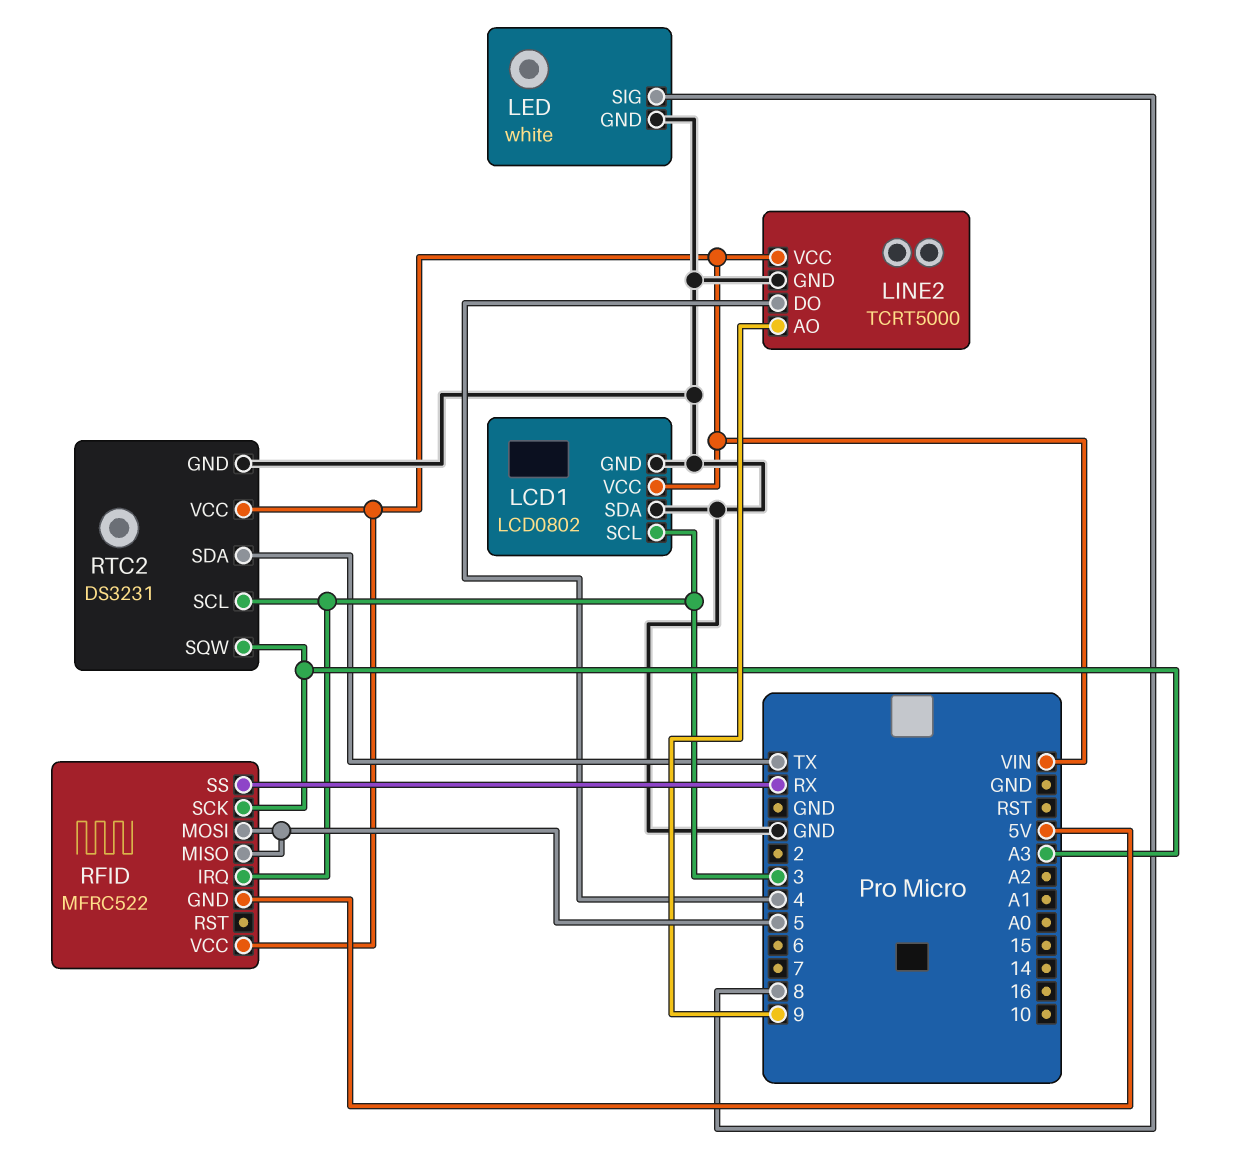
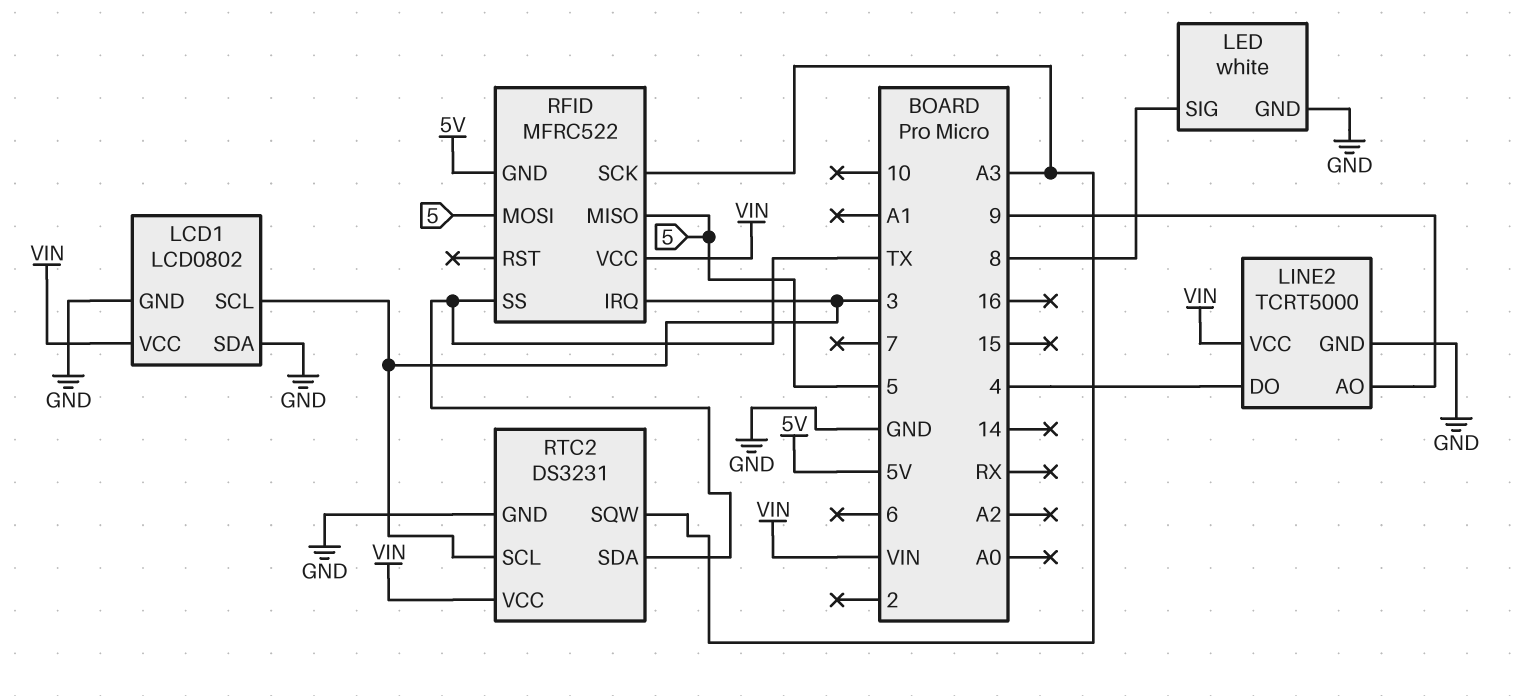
RFID pin SS: RX -> TX

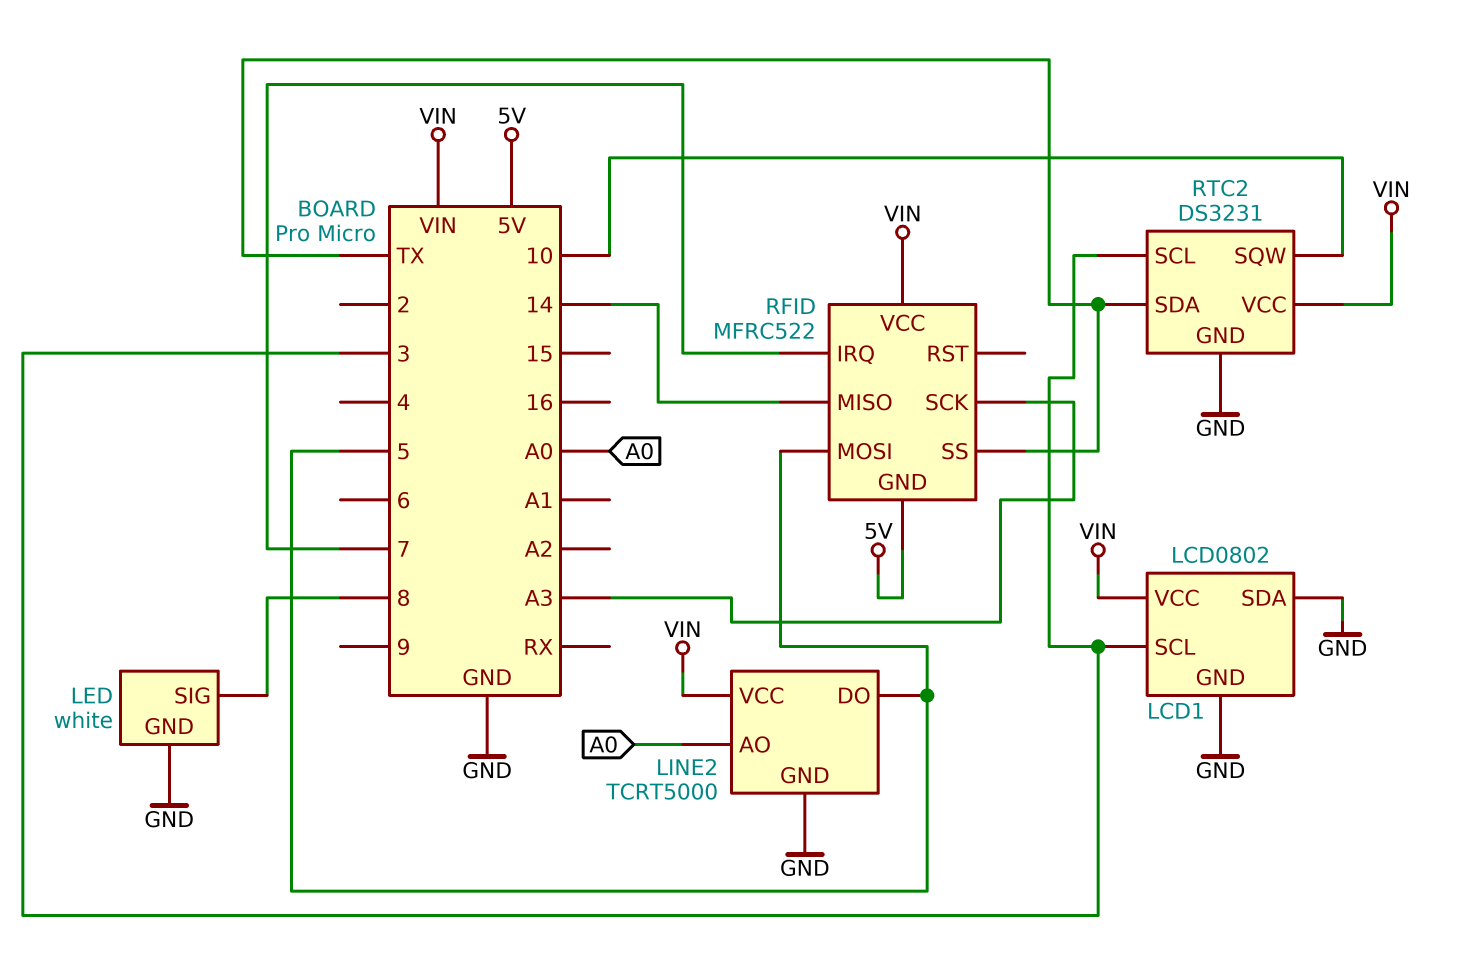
LINE2 pin AO: 9 -> A0
LINE2 pin DO: 4 -> 5
RFID pin IRQ: 3 -> 7
RFID pin MISO: 5 -> 14
RTC2 pin SQW: A3 -> 10

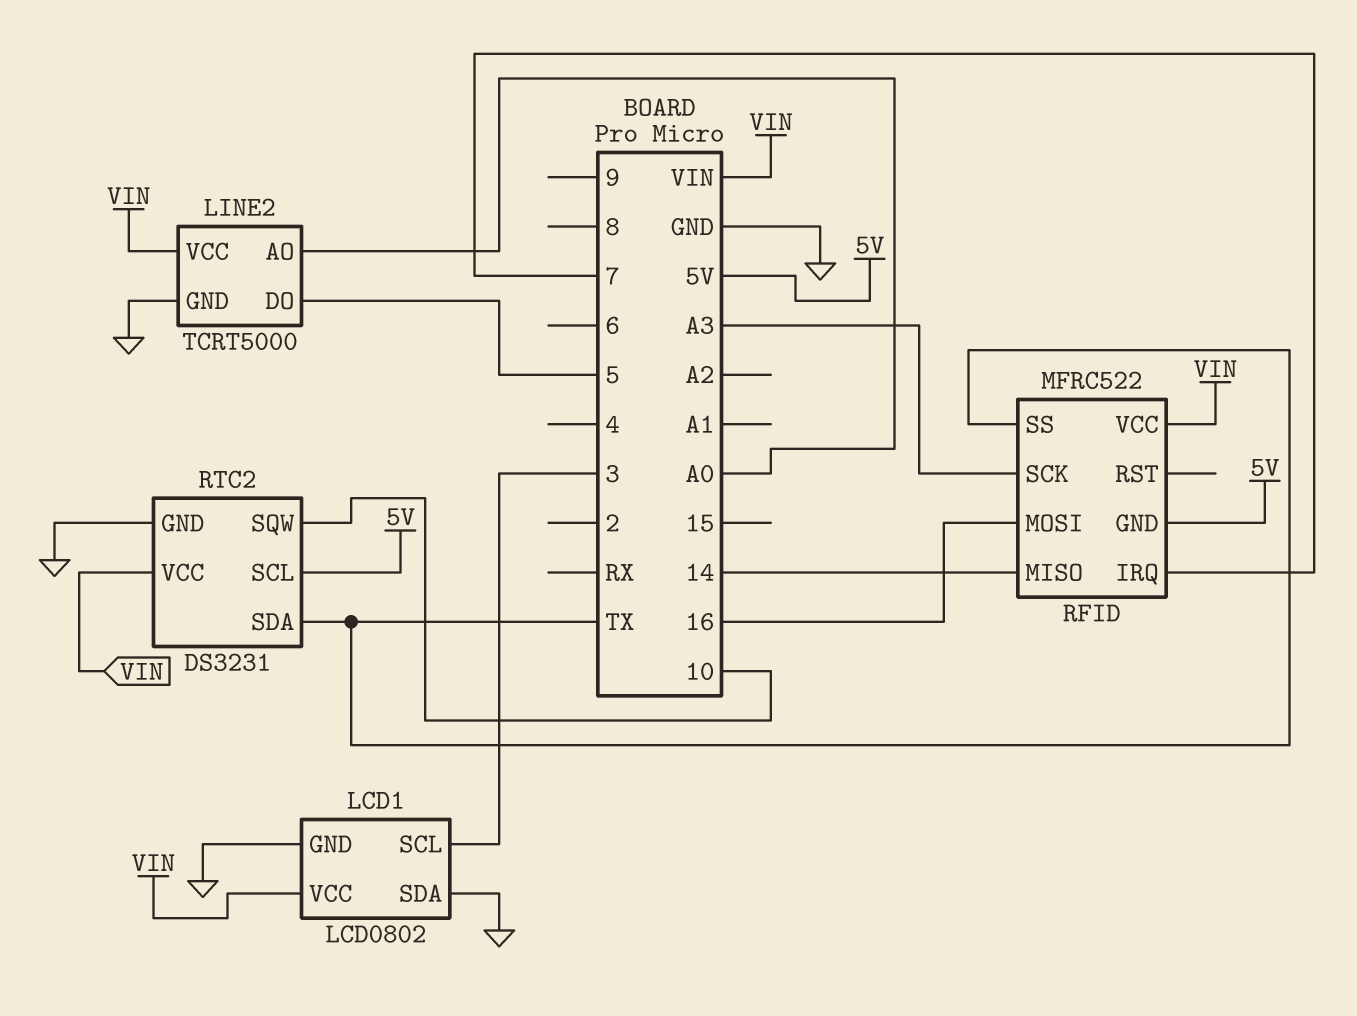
LED: white -> none
LED pin GND: GND -> none
LED pin SIG: 8 -> none
RFID pin MOSI: 5 -> 16
RTC2 pin SCL: 3 -> 5V

